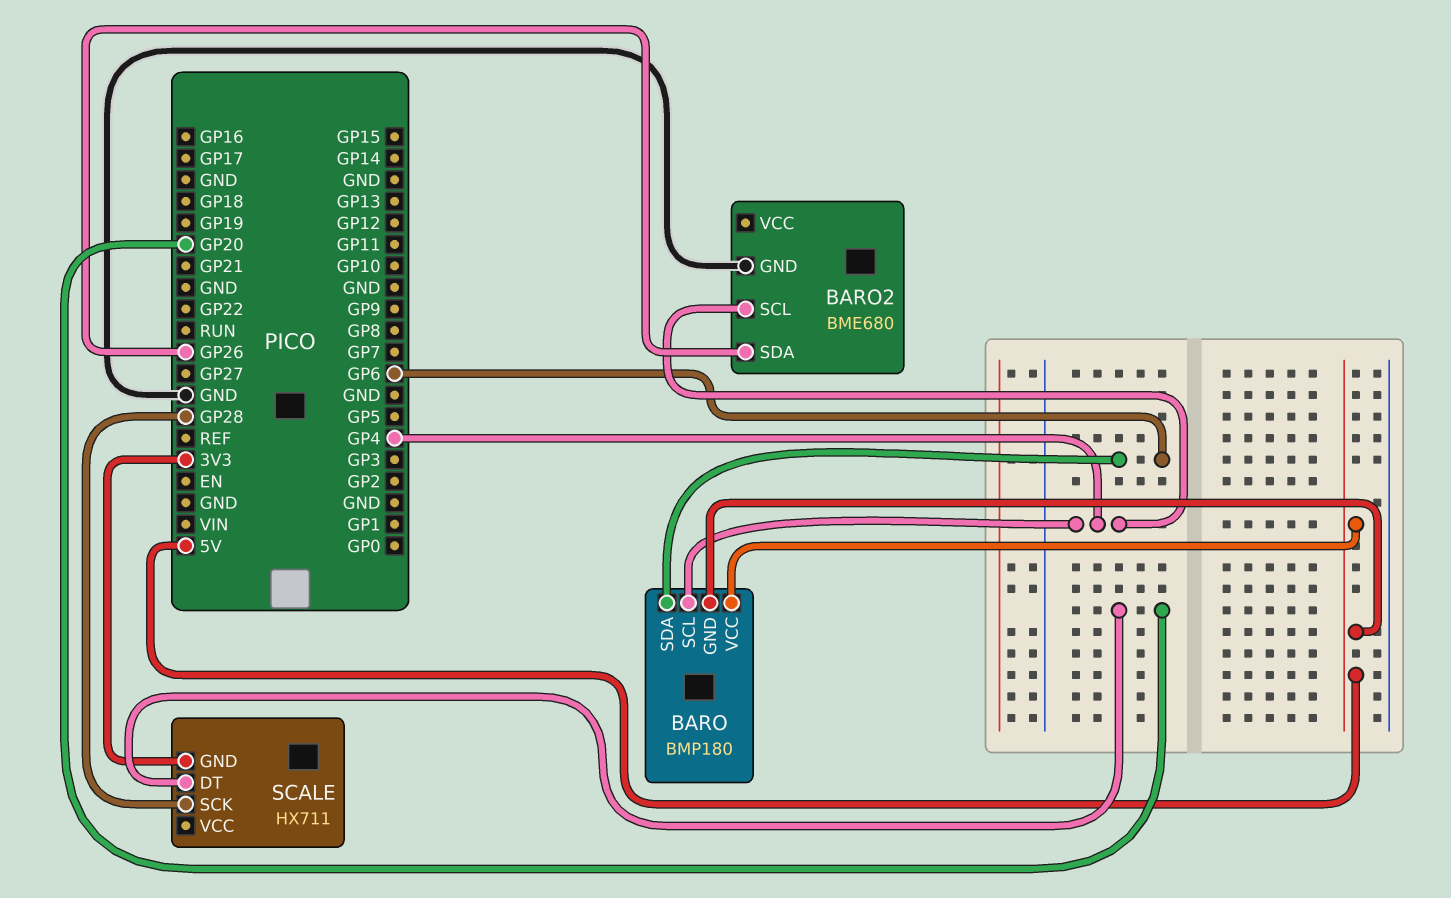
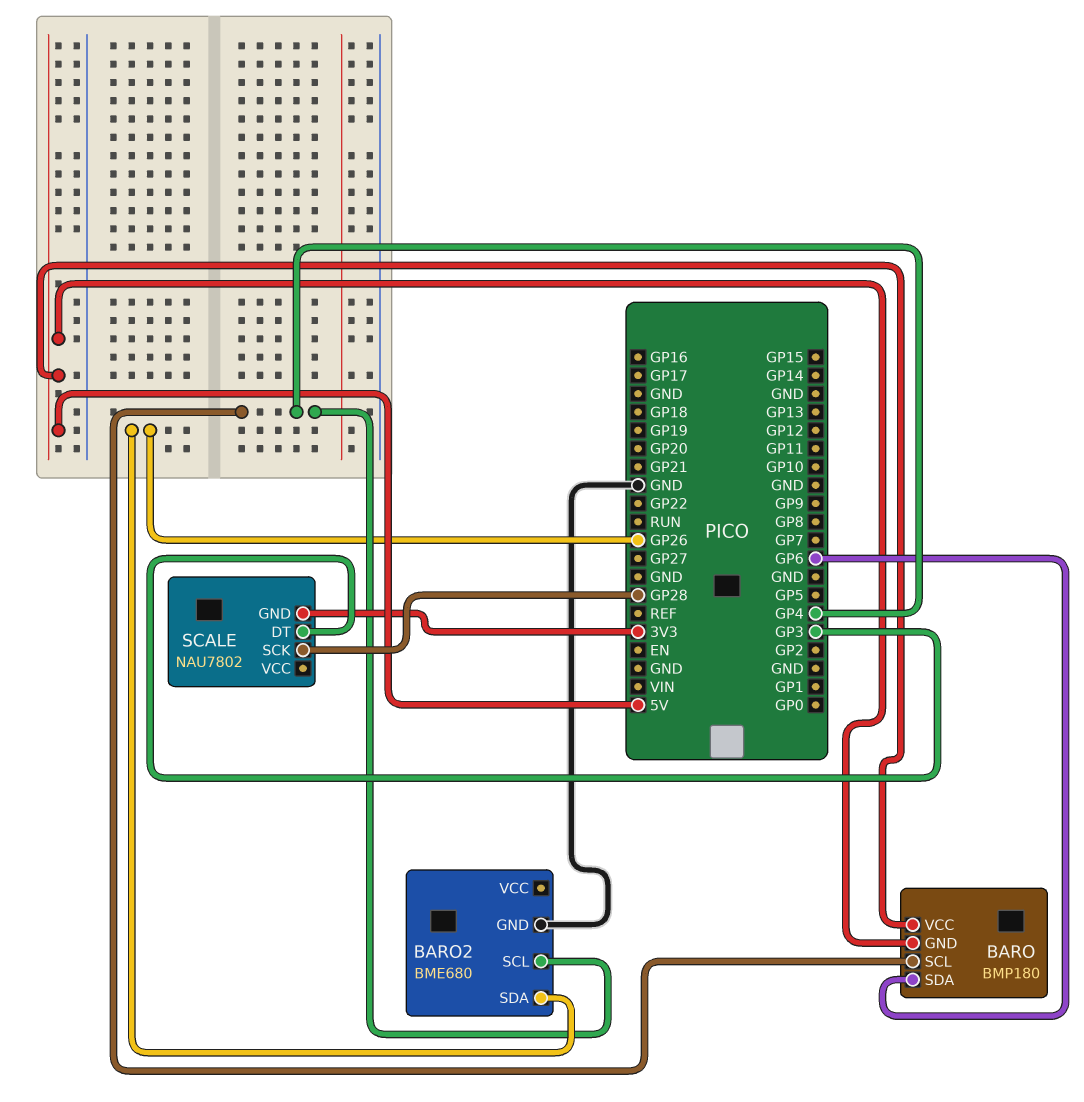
SCALE: HX711 -> NAU7802
SCALE pin DT: GP20 -> GP3

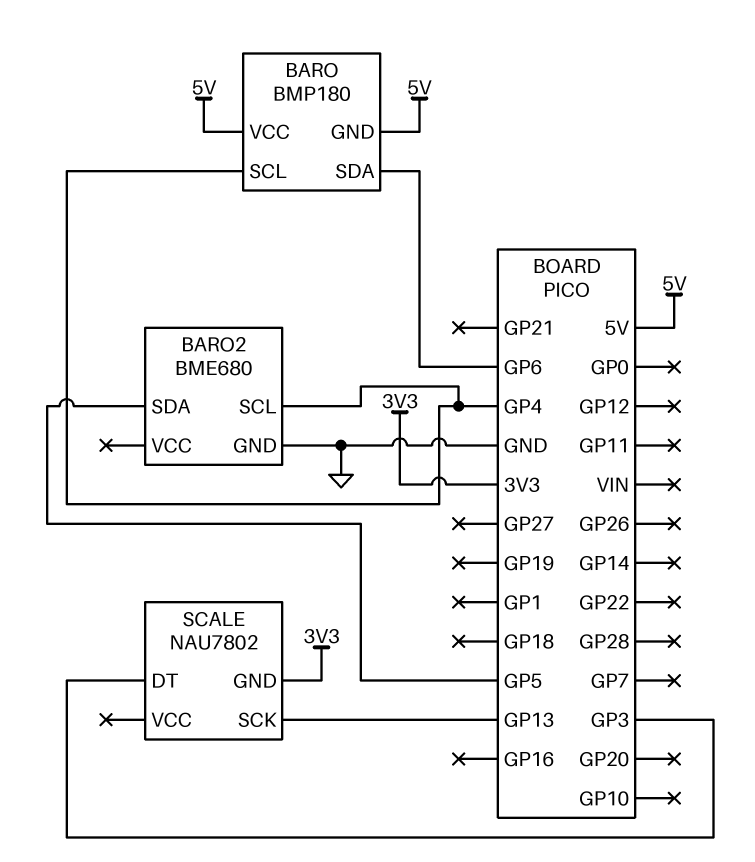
BARO2 pin SDA: GP26 -> GP5
SCALE pin SCK: GP28 -> GP13

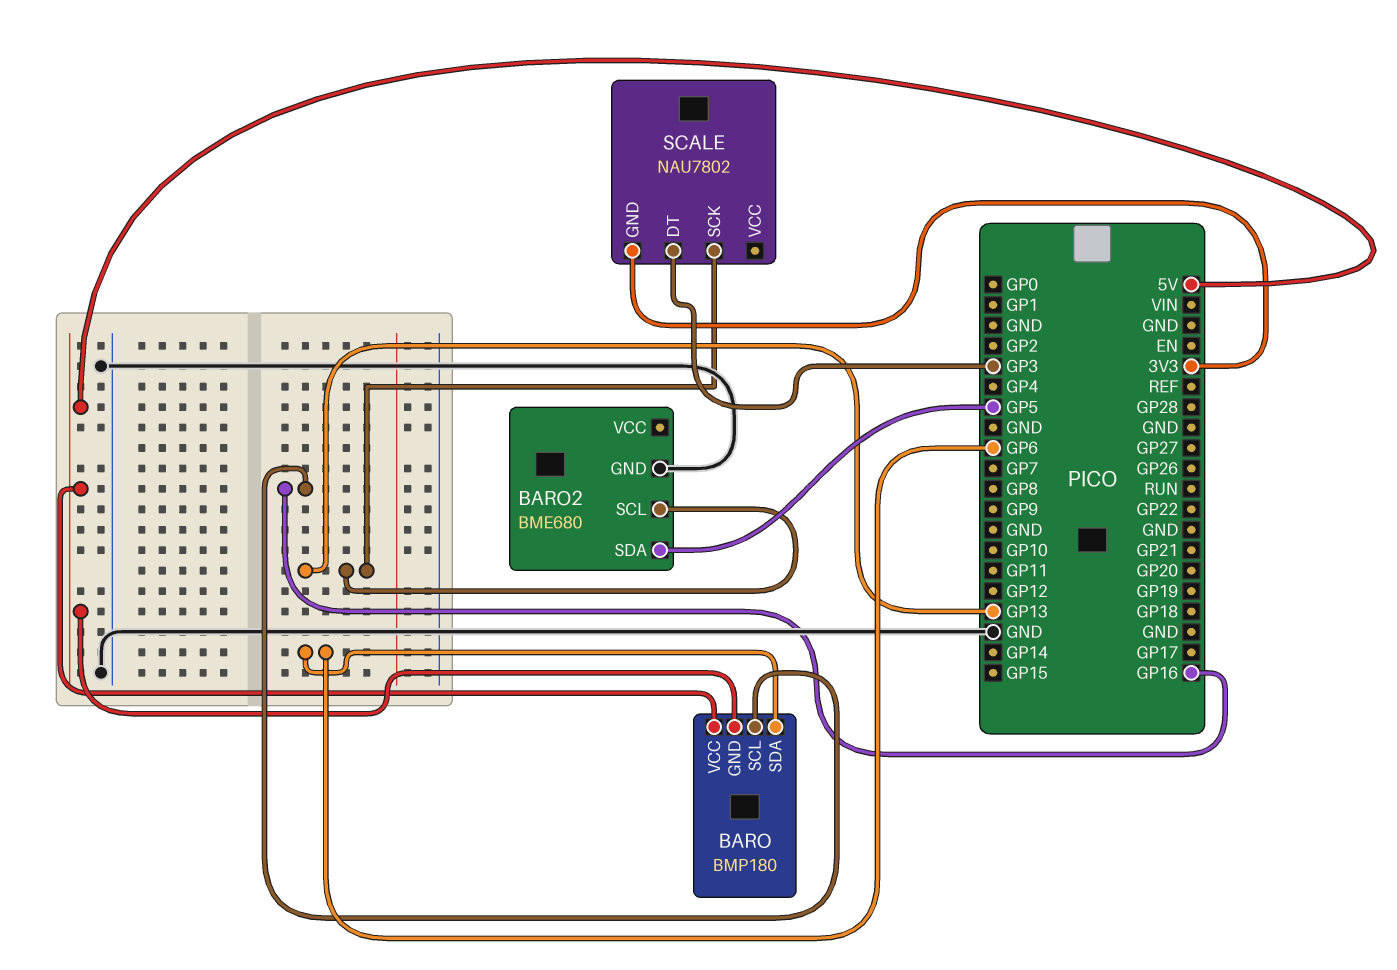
BARO pin SCL: GP4 -> GP16
BARO2 pin SCL: GP4 -> GP13

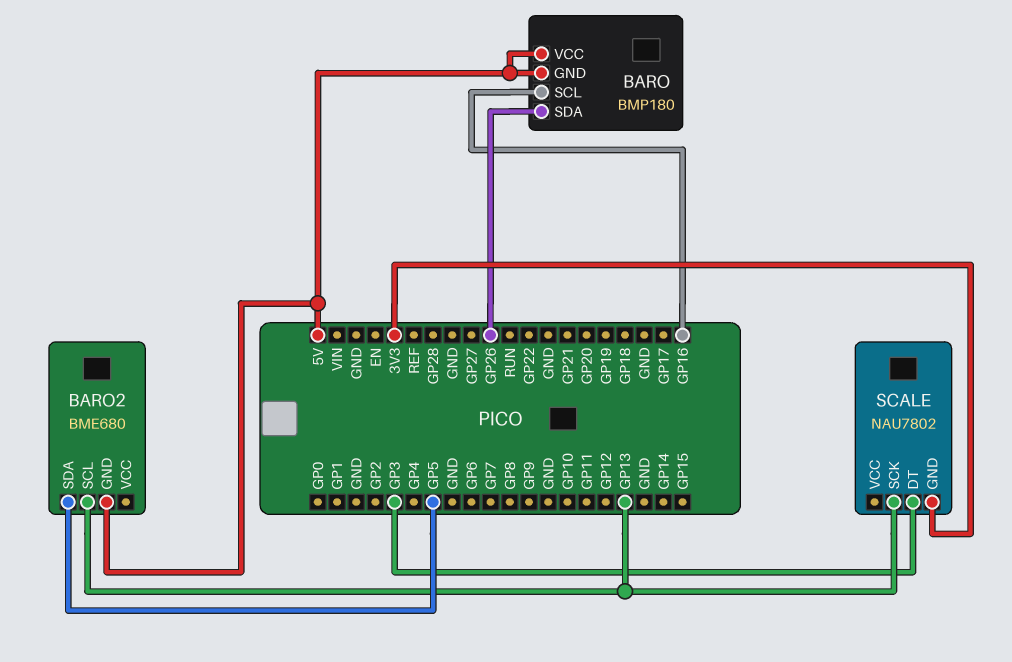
BARO pin SDA: GP6 -> GP26
BARO2 pin GND: GND -> 5V

